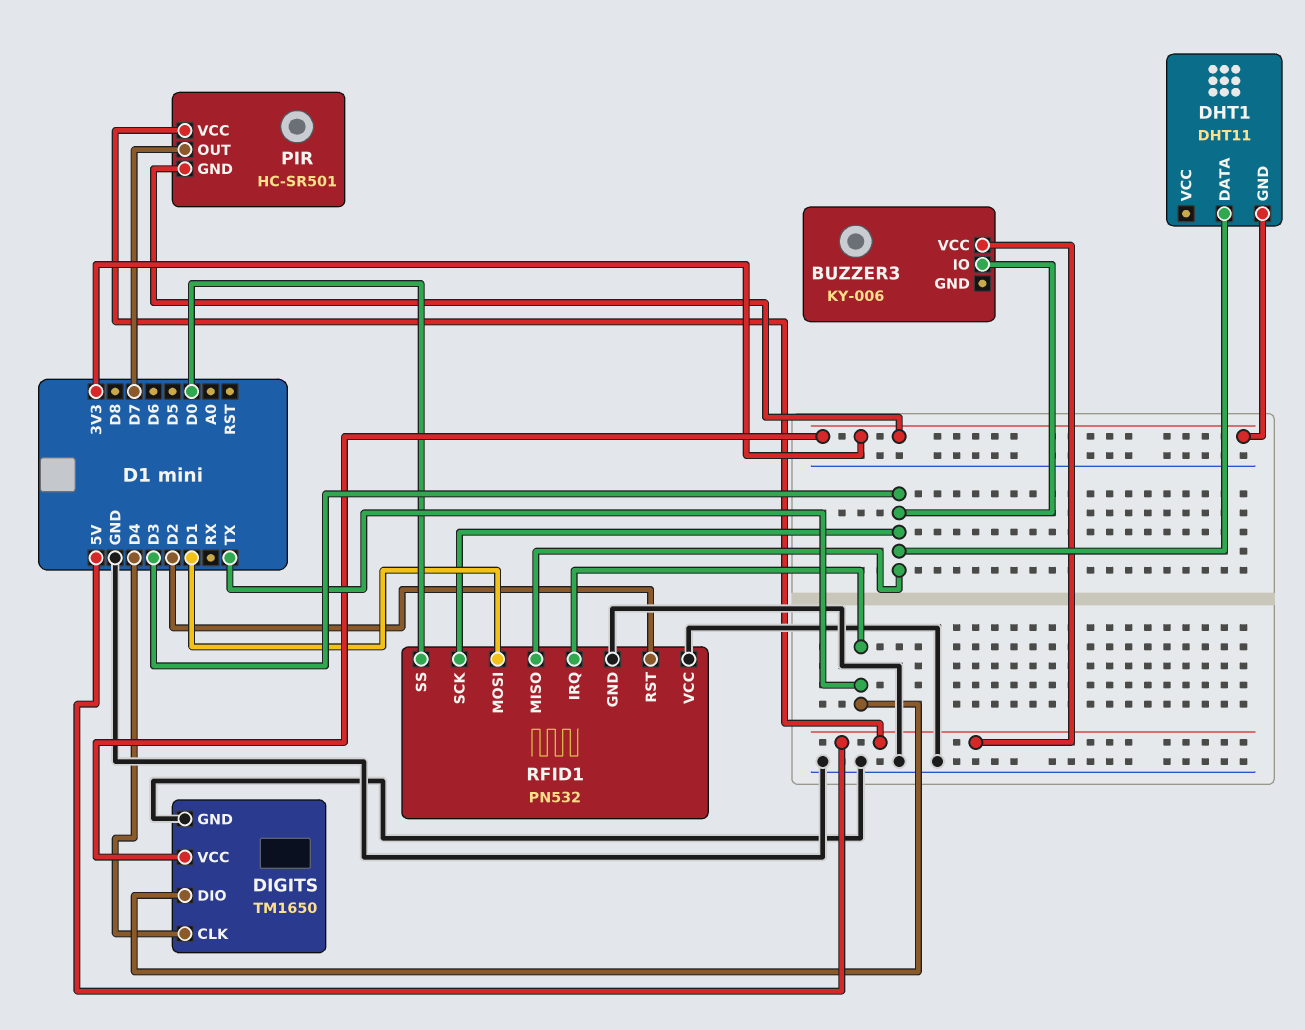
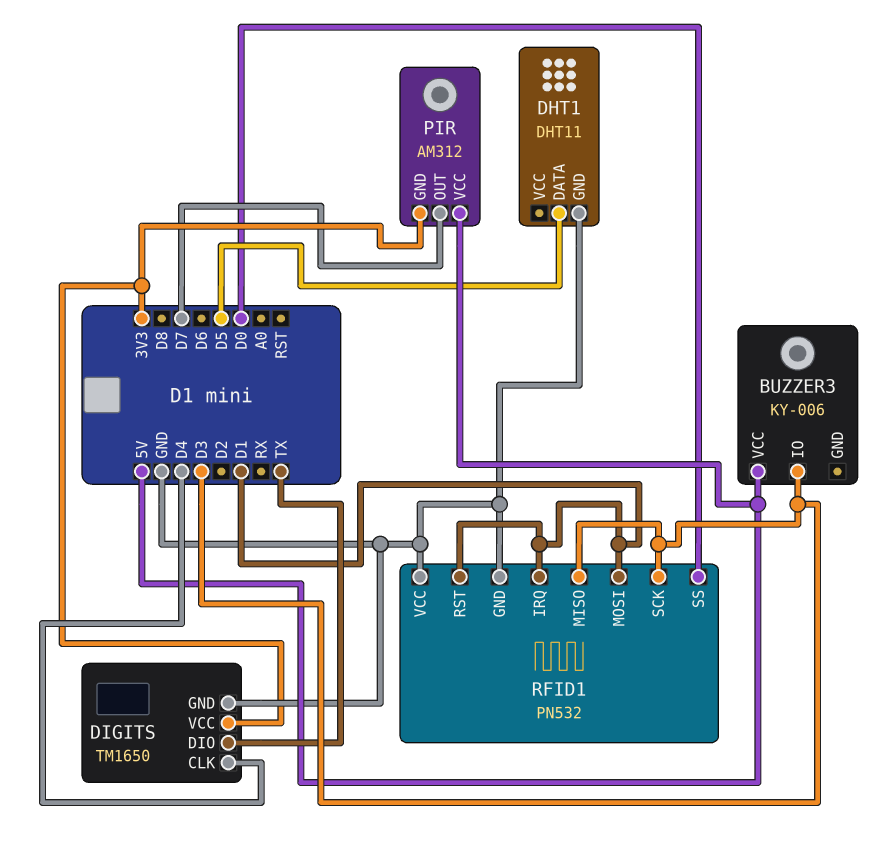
DHT1 pin DATA: D3 -> D5
DHT1 pin GND: 3V3 -> GND
PIR: HC-SR501 -> AM312
RFID1 pin IRQ: TX -> D1
RFID1 pin RST: D2 -> D1

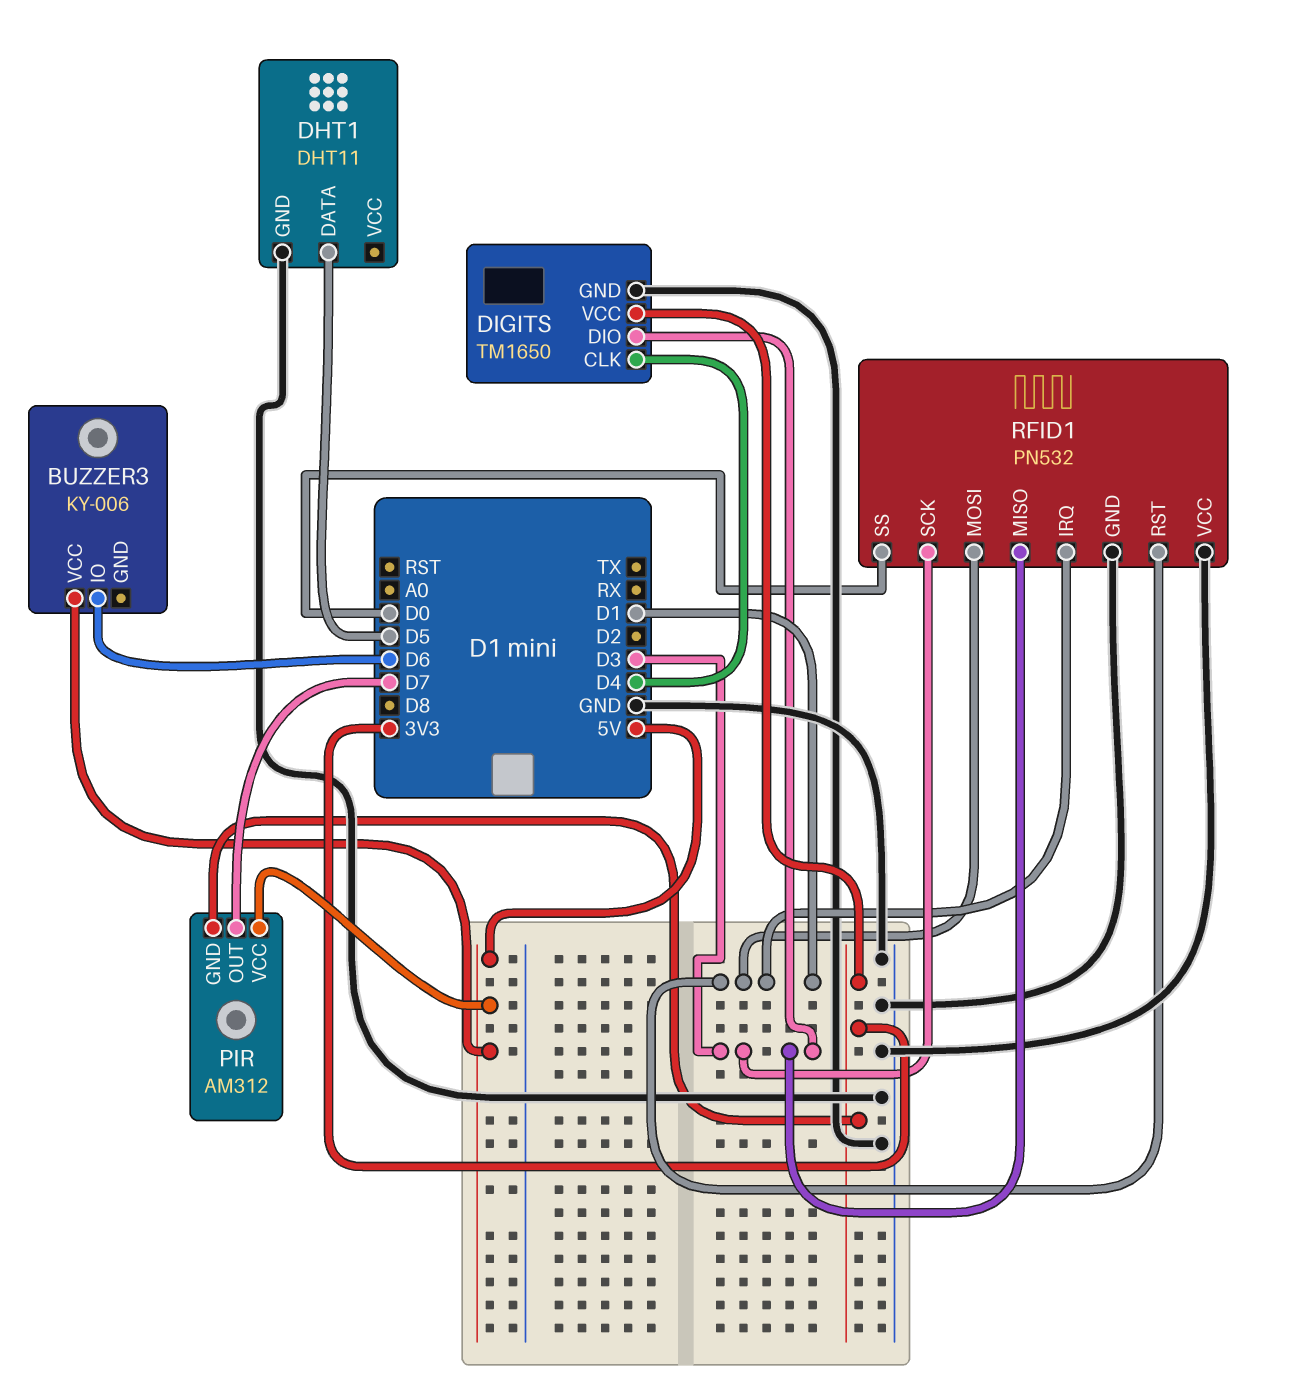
BUZZER3 pin IO: D3 -> D6
DIGITS pin DIO: TX -> D3

